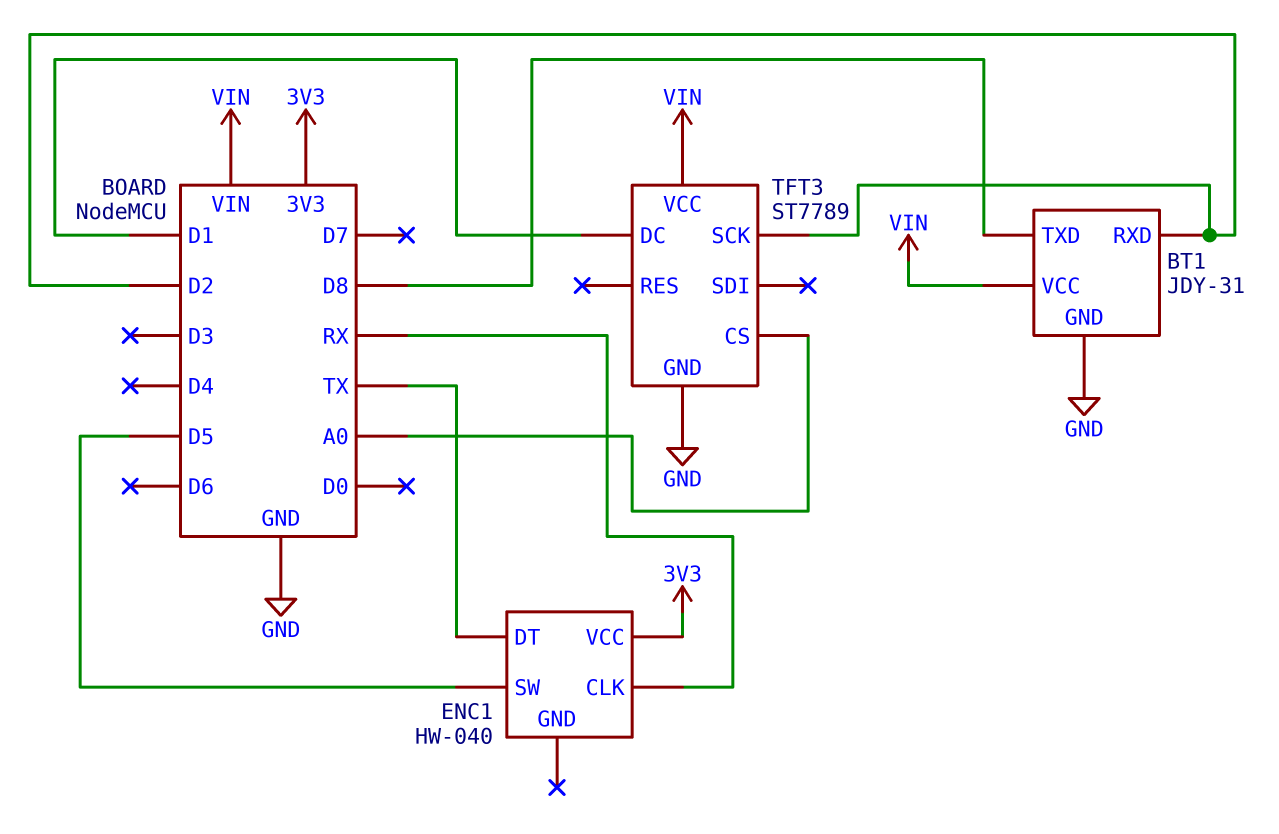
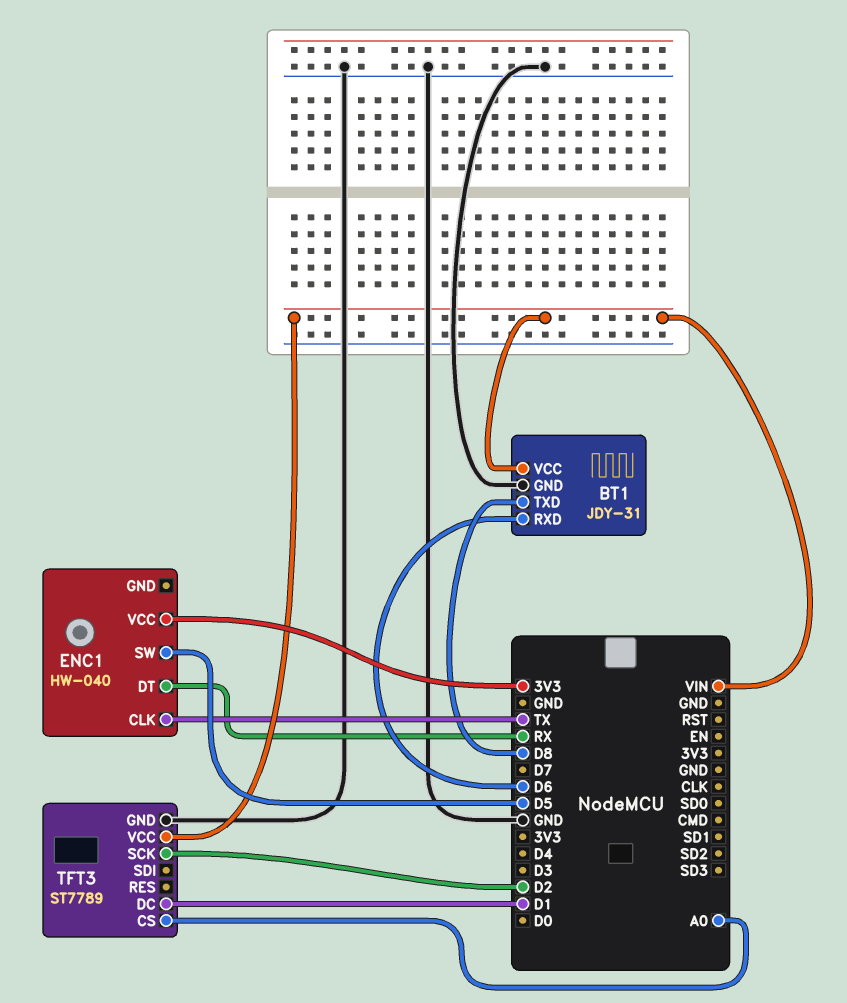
BT1 pin RXD: D2 -> D6
ENC1 pin CLK: RX -> TX
ENC1 pin DT: TX -> RX

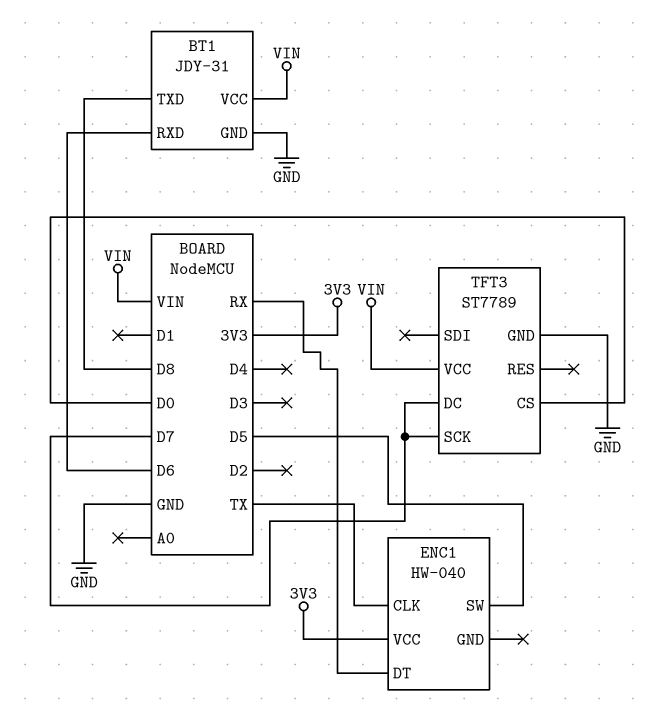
TFT3 pin CS: A0 -> D0
TFT3 pin DC: D1 -> D7
TFT3 pin SCK: D2 -> D7

